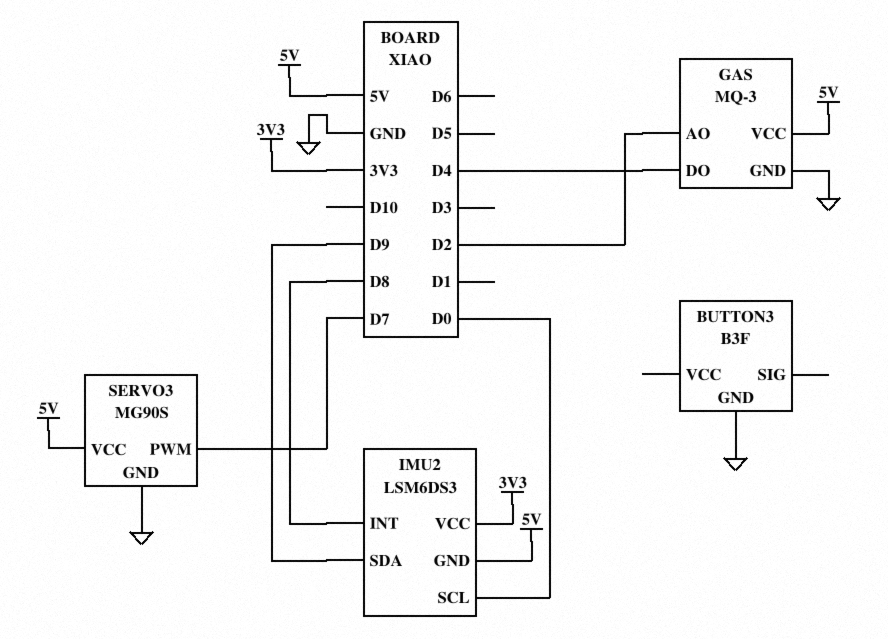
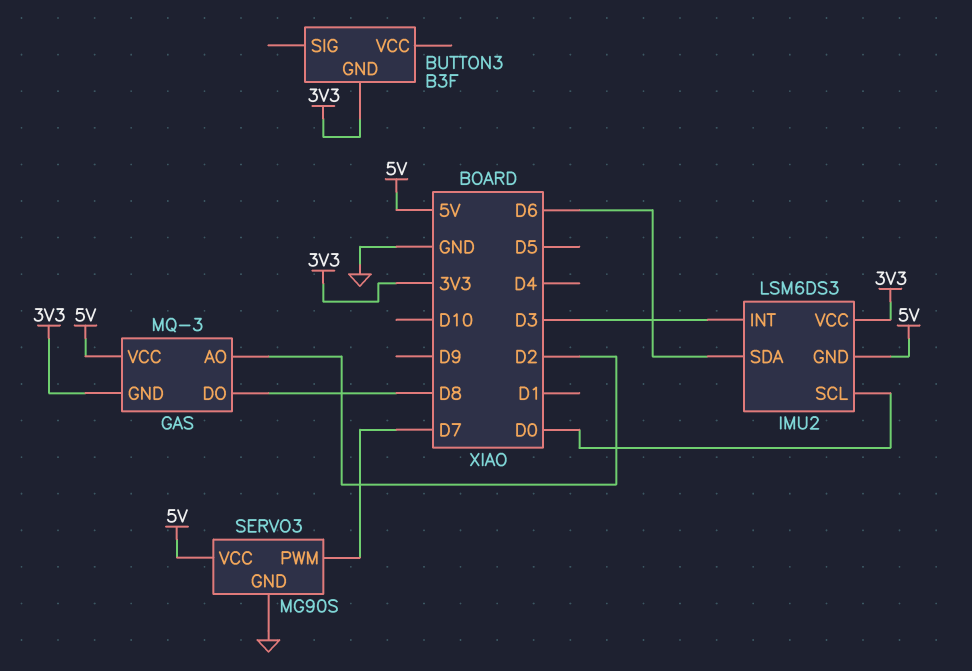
BUTTON3 pin GND: GND -> 3V3
GAS pin DO: D4 -> D8
GAS pin GND: GND -> 3V3
IMU2 pin INT: D8 -> D3
IMU2 pin SDA: D9 -> D6

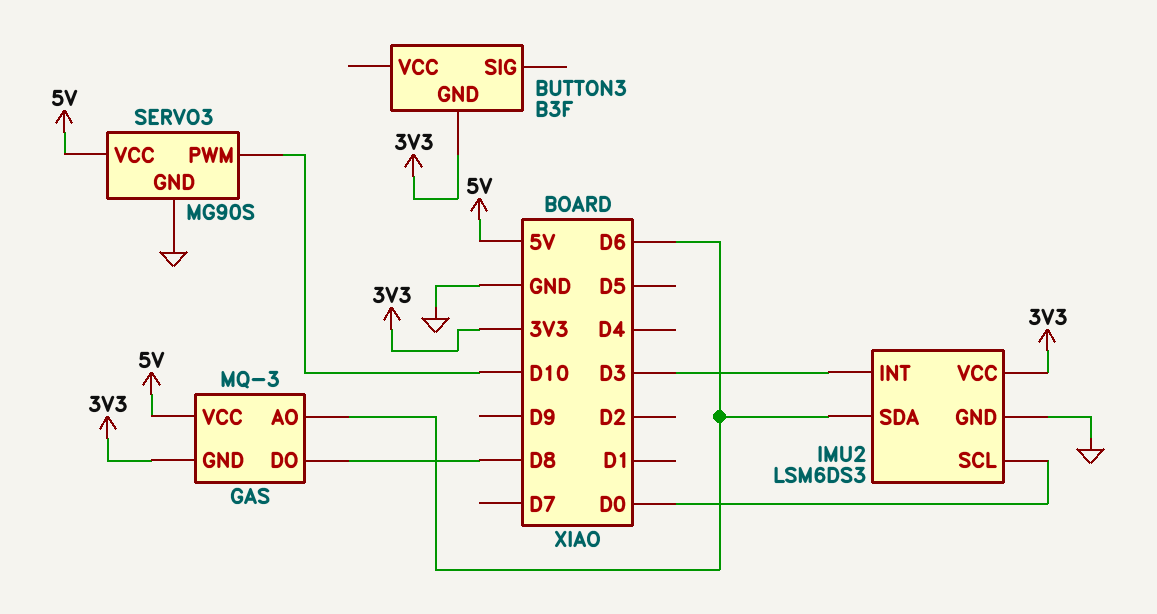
GAS pin AO: D2 -> D6
IMU2 pin GND: 5V -> GND
SERVO3 pin PWM: D7 -> D10

